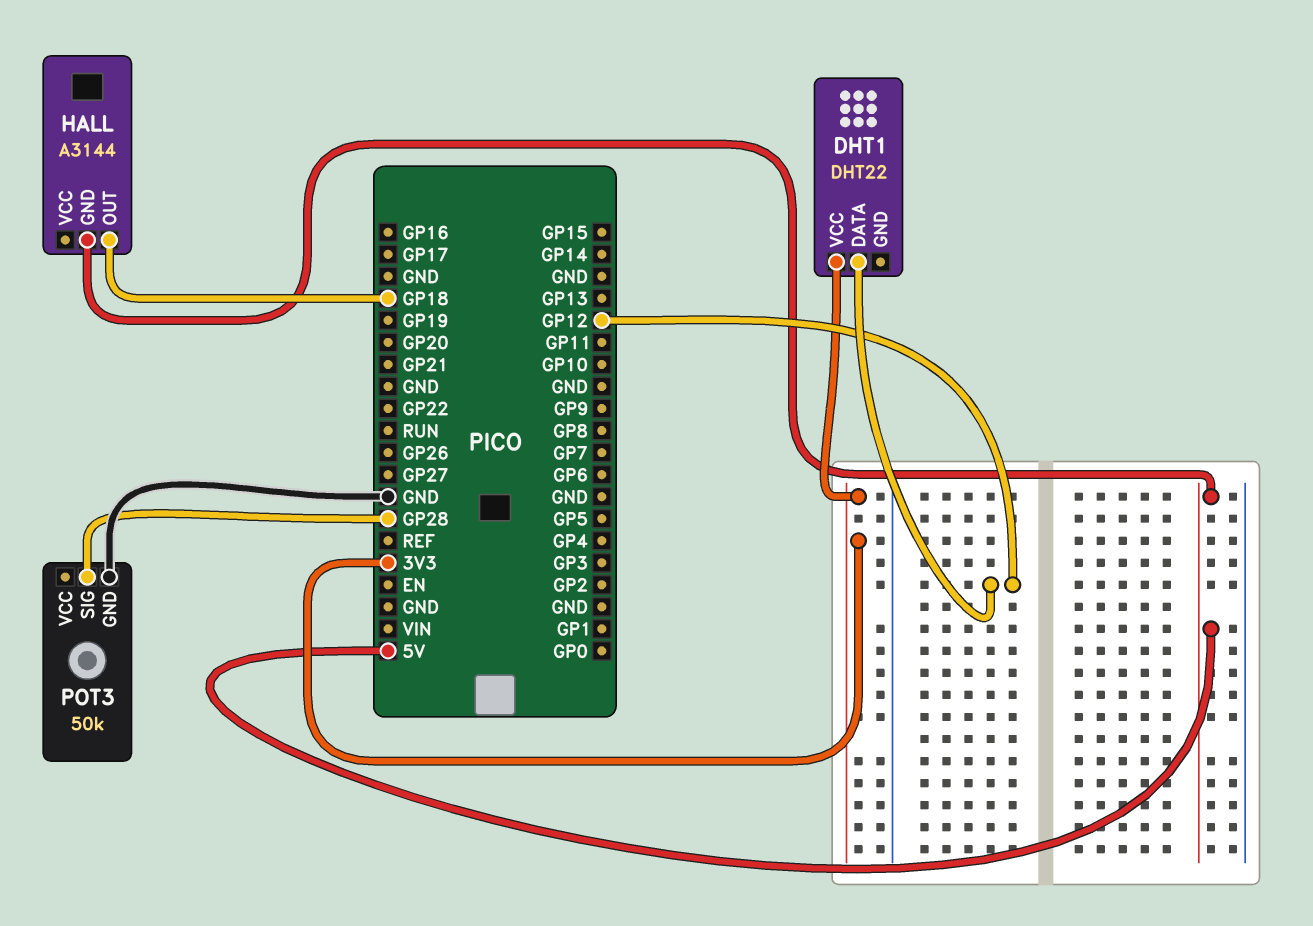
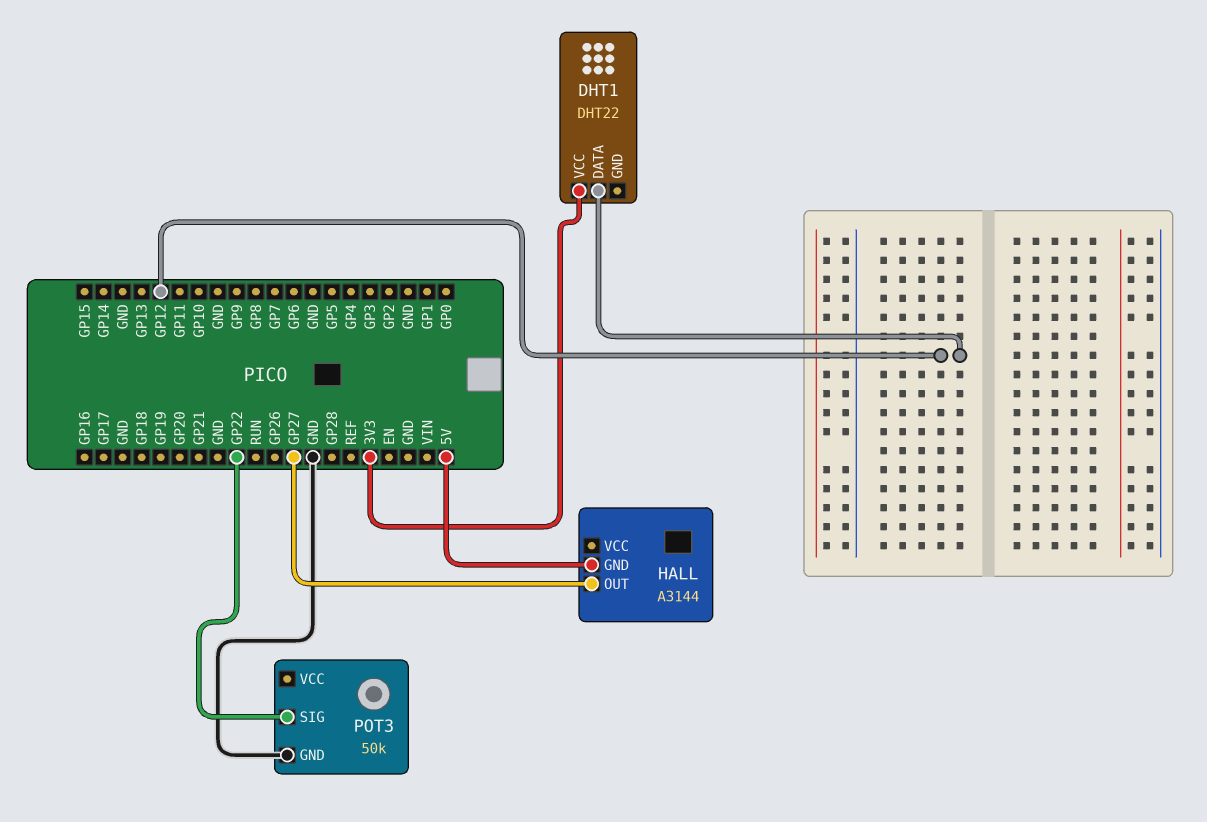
HALL pin OUT: GP18 -> GP27
POT3 pin SIG: GP28 -> GP22

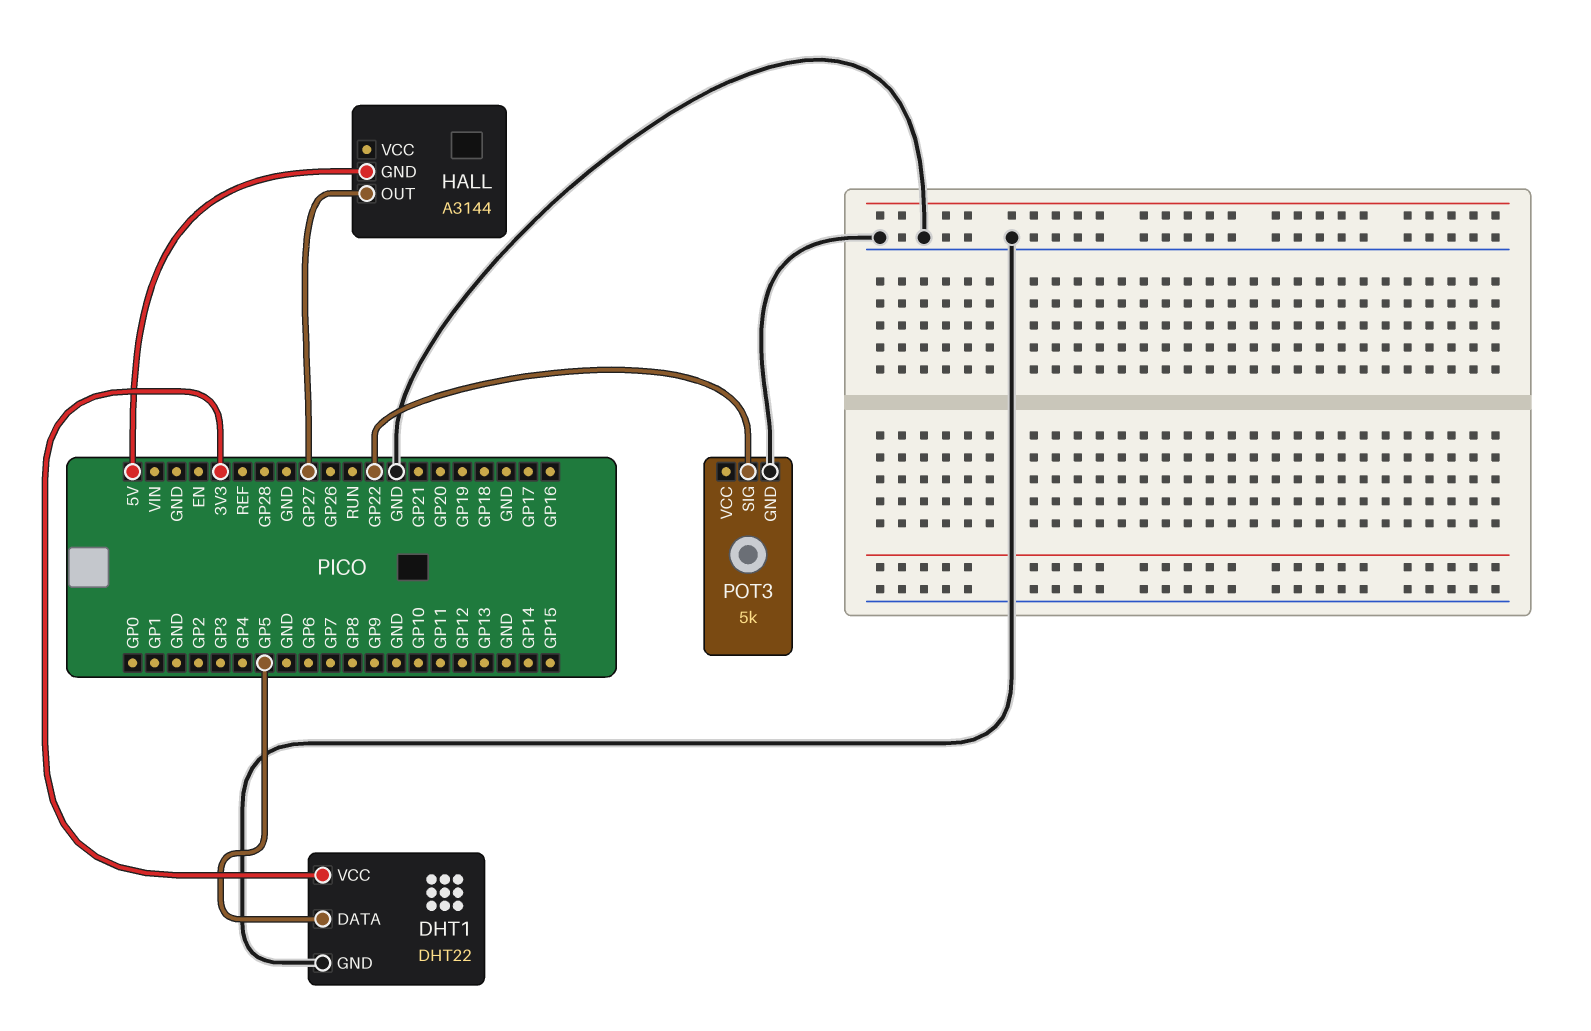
DHT1 pin DATA: GP12 -> GP5
DHT1 pin GND: none -> GND
POT3: 50k -> 5k

